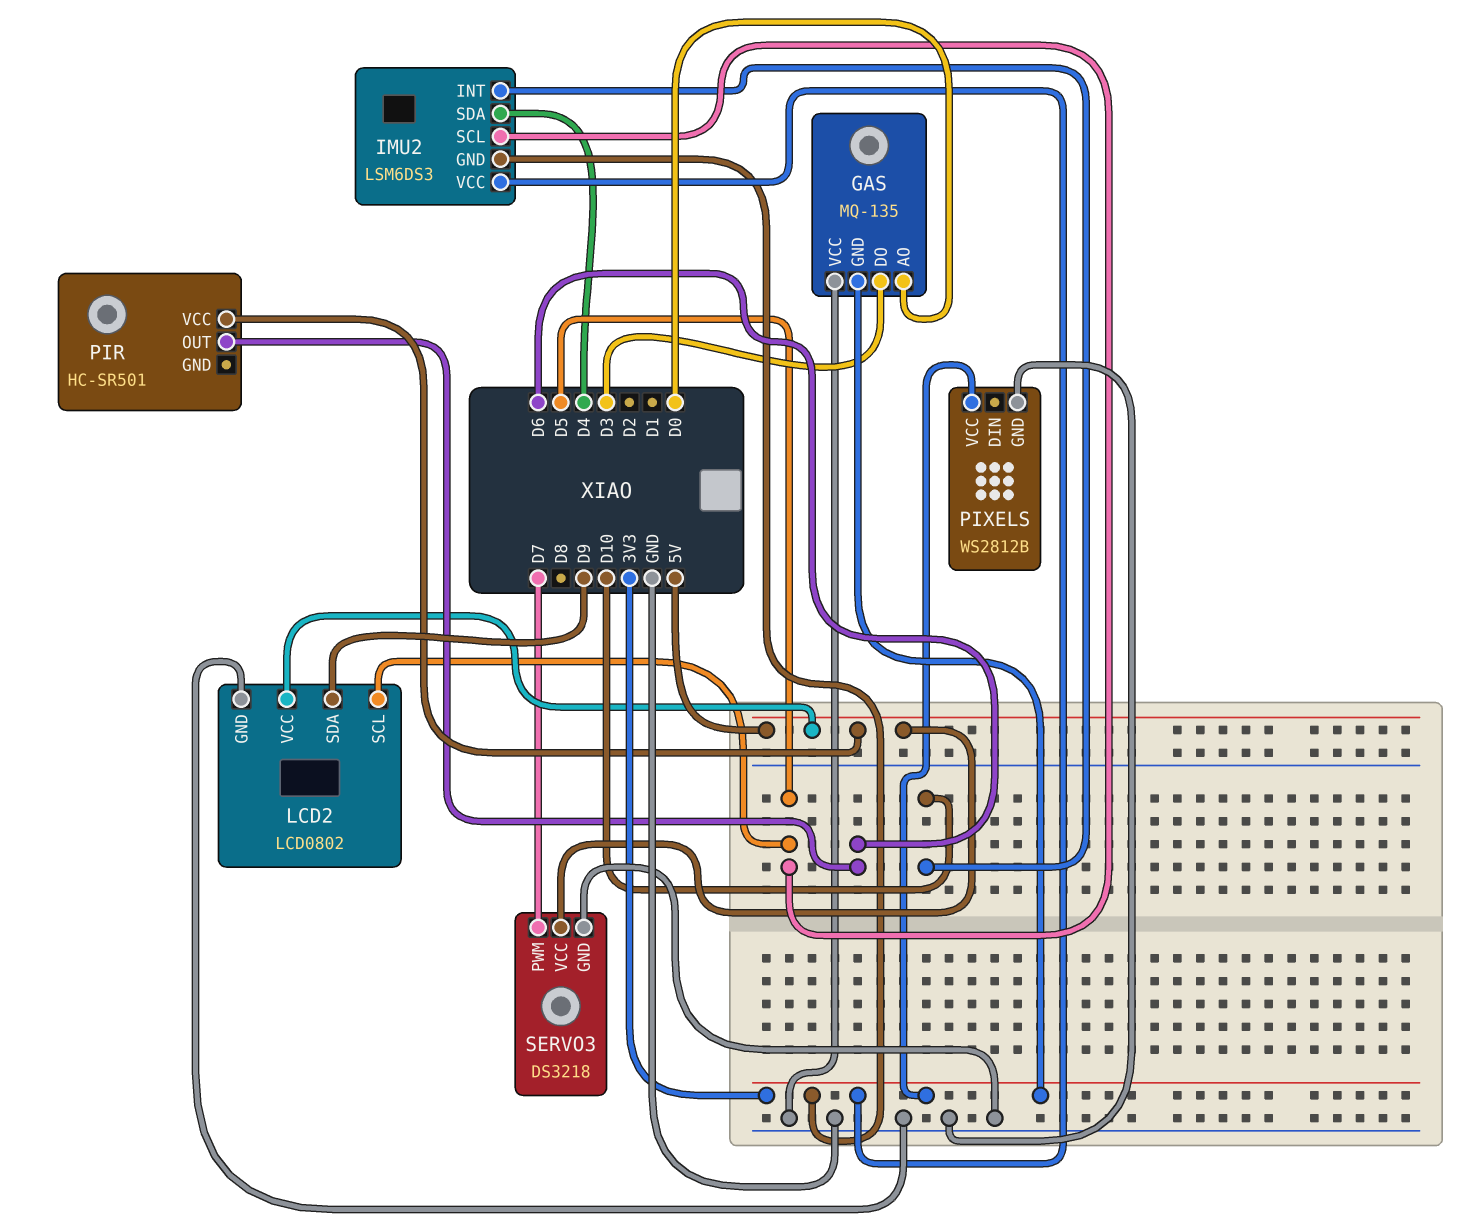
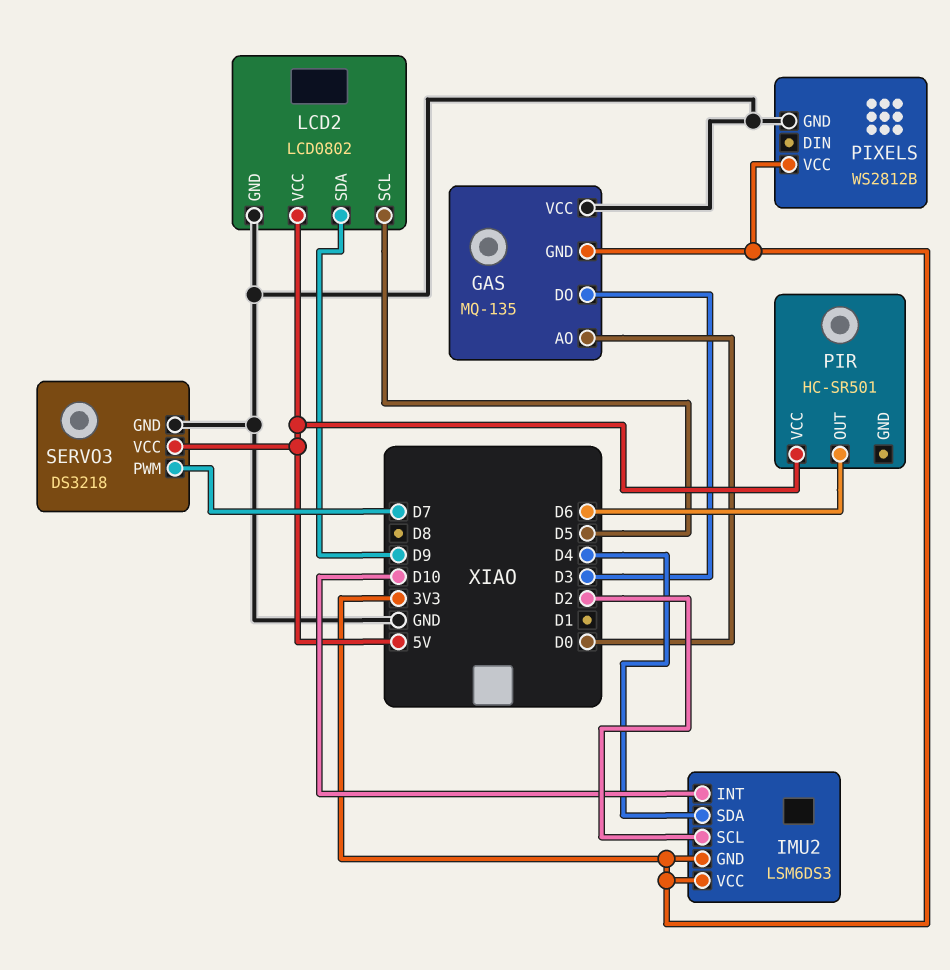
IMU2 pin SCL: D5 -> D2

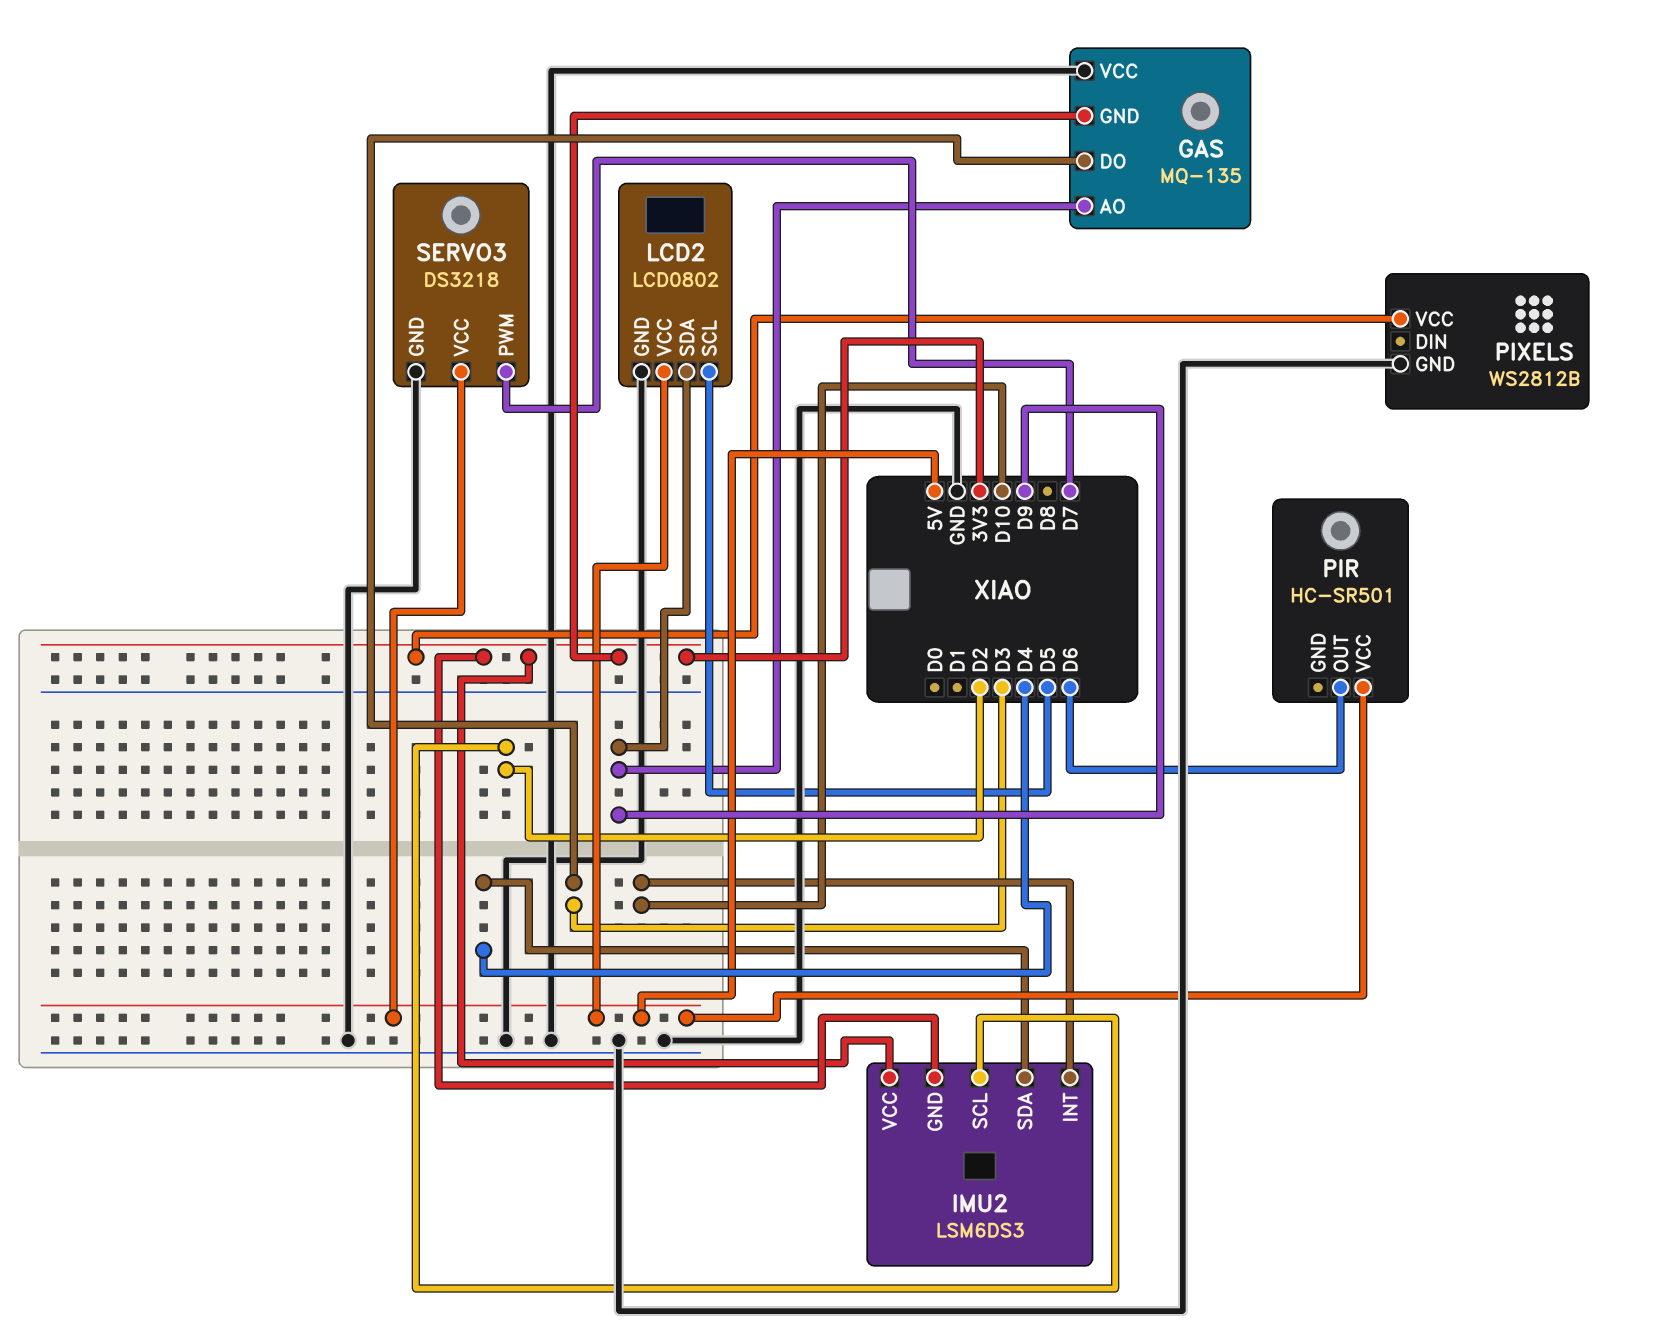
GAS pin AO: D0 -> D9

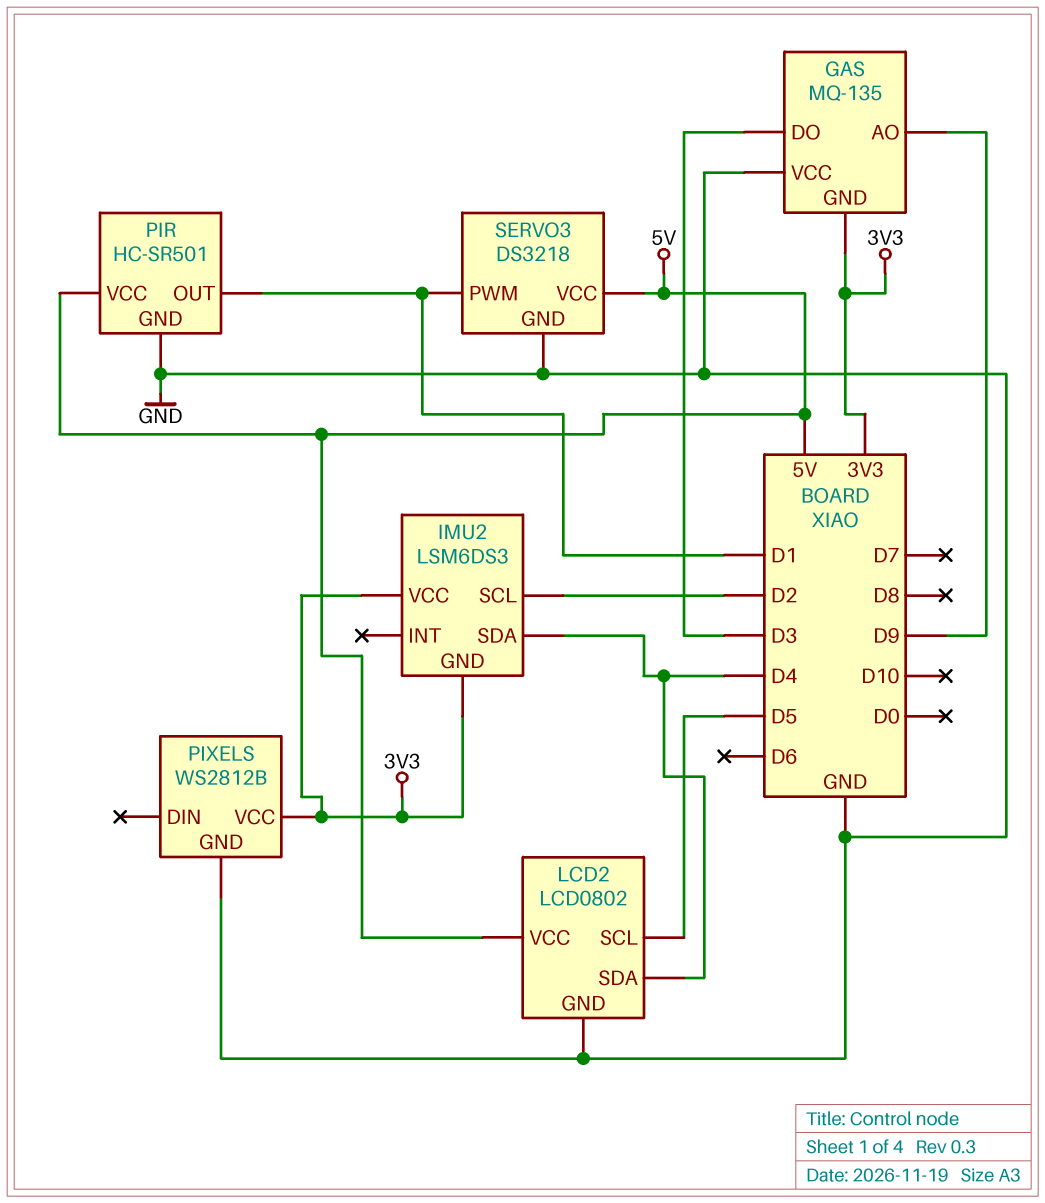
IMU2 pin INT: D10 -> none
LCD2 pin SDA: D9 -> D4
PIR pin GND: none -> GND
PIR pin OUT: D6 -> D1
SERVO3 pin PWM: D7 -> D1

